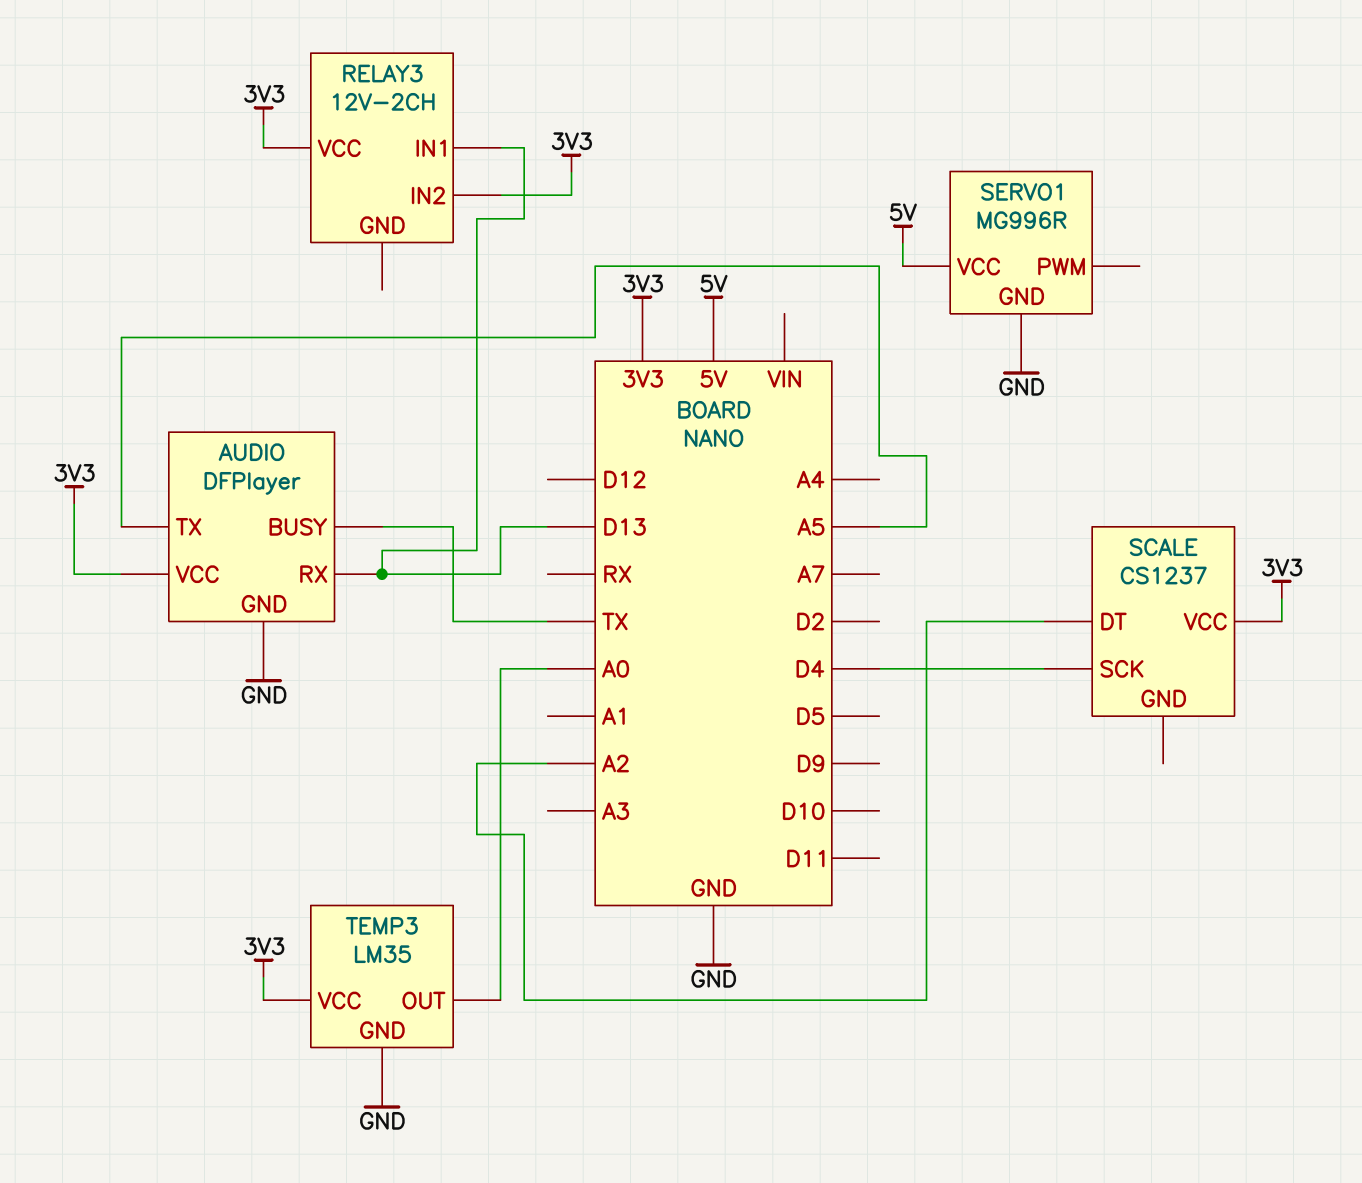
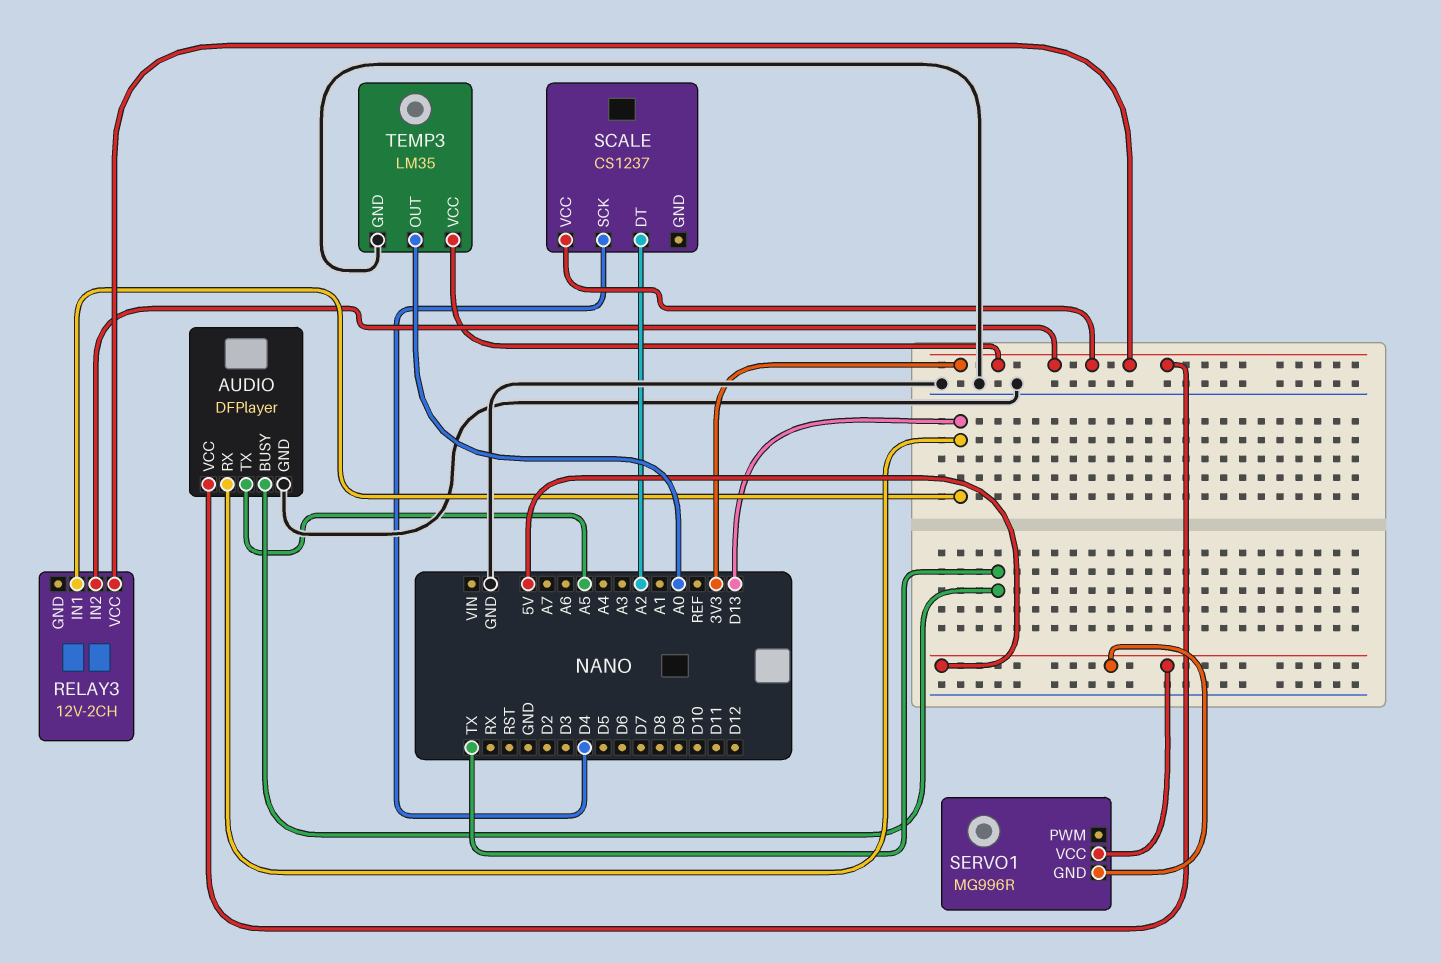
SERVO1 pin GND: GND -> 5V

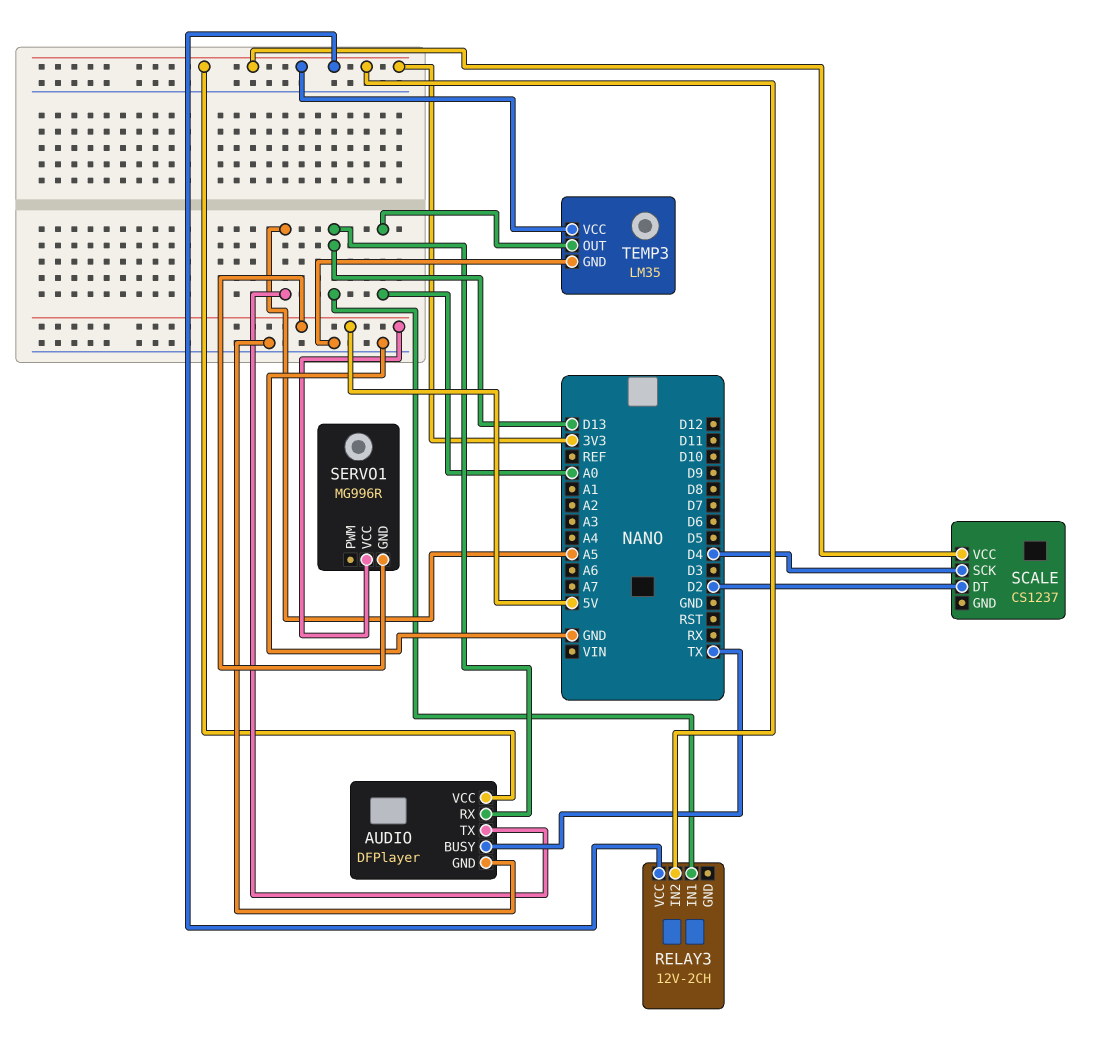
SCALE pin DT: A2 -> D2

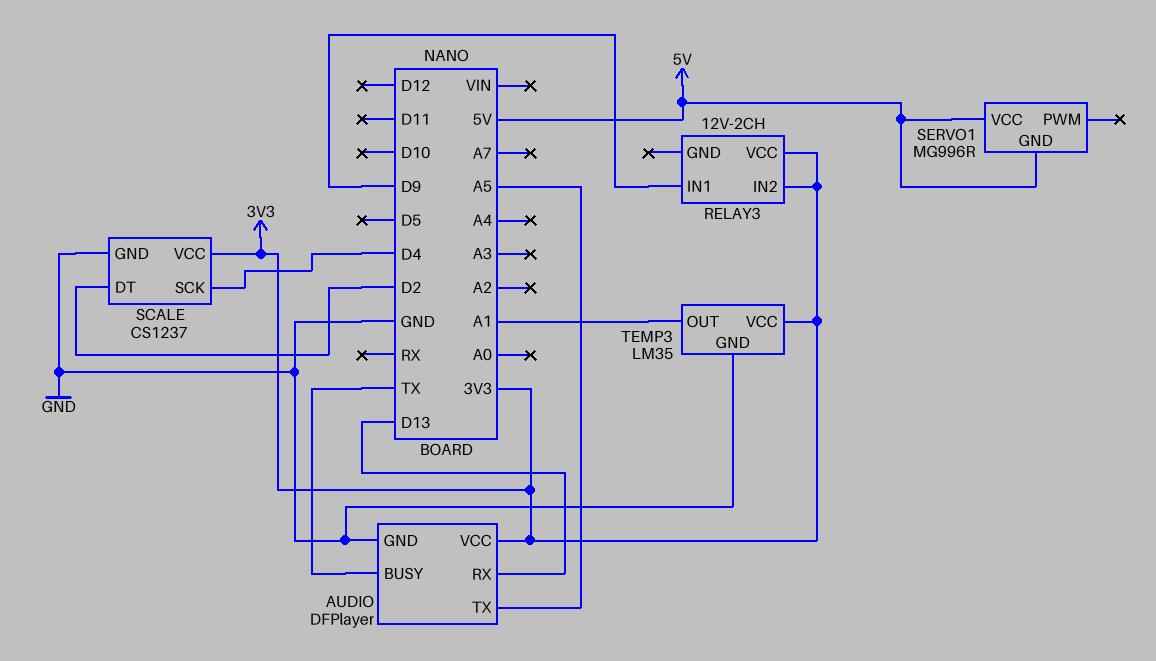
RELAY3 pin IN1: D13 -> D9
SCALE pin GND: none -> GND
TEMP3 pin OUT: A0 -> A1

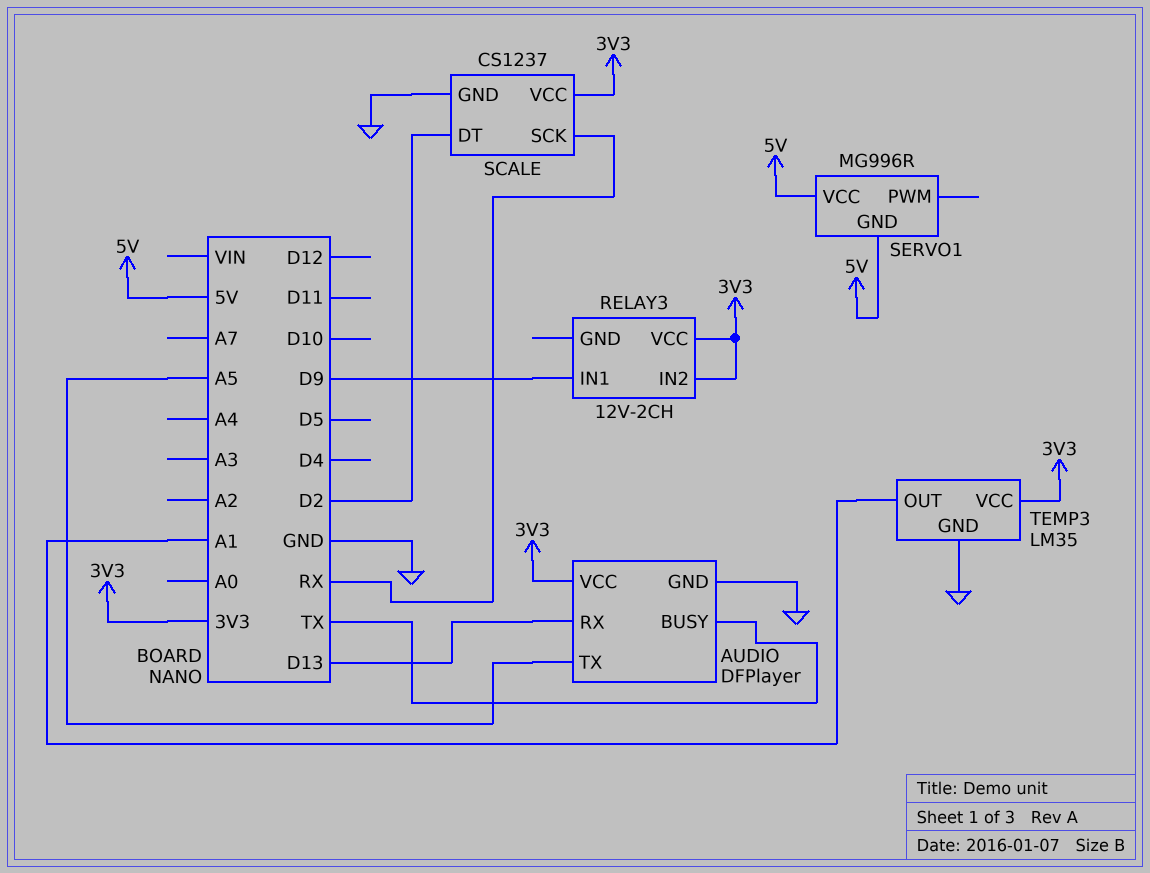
SCALE pin SCK: D4 -> RX

